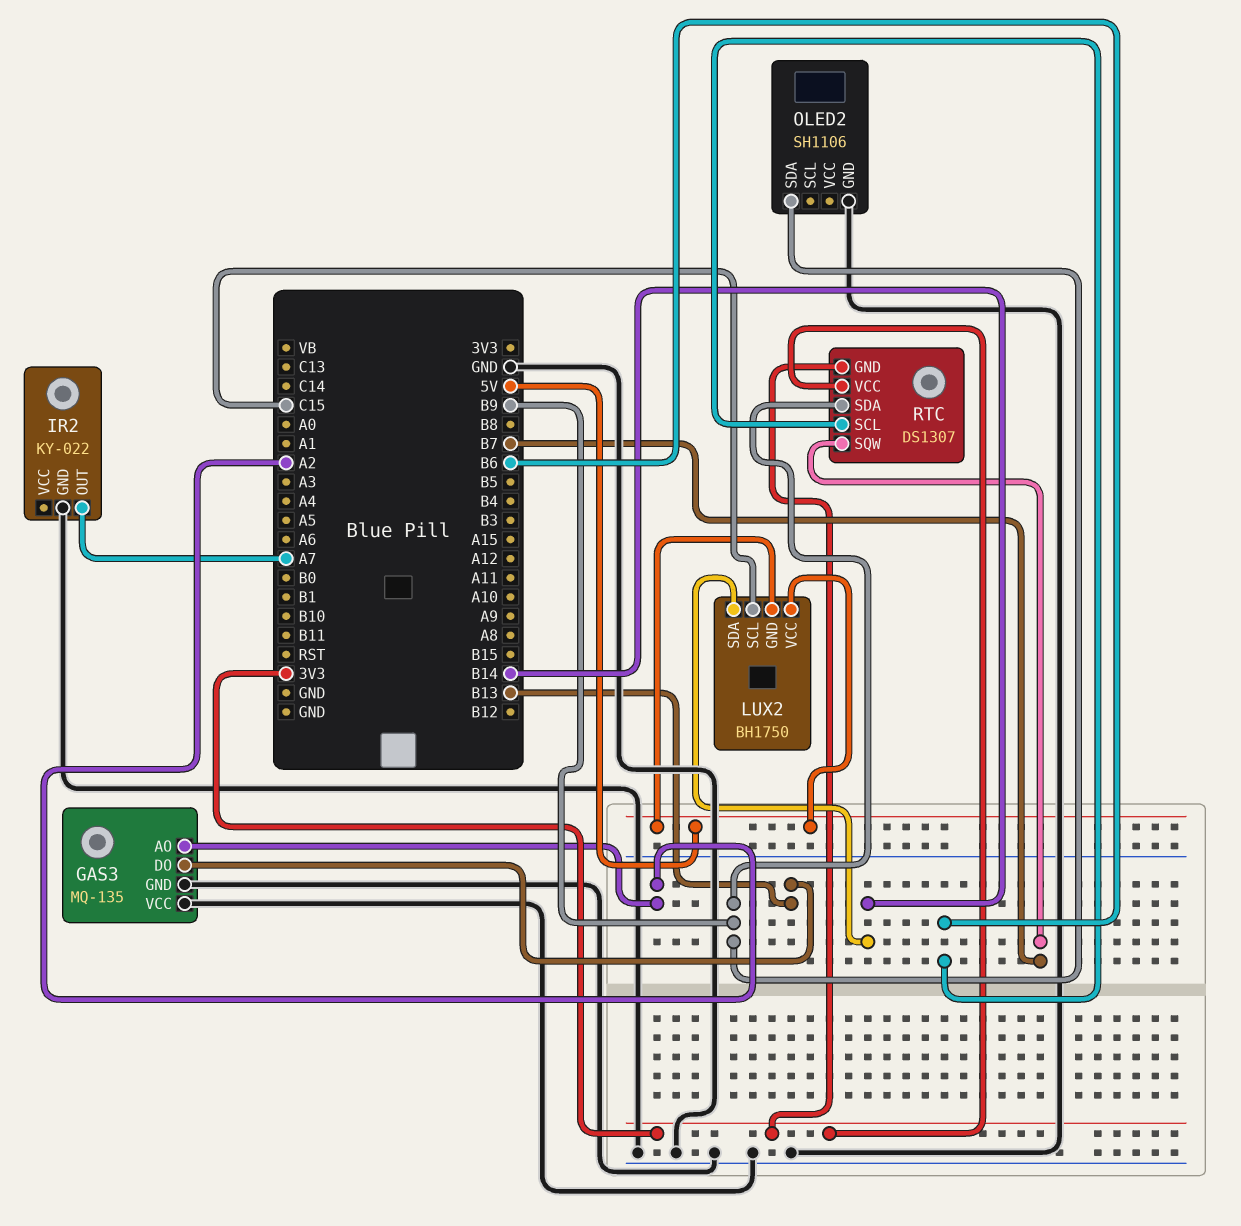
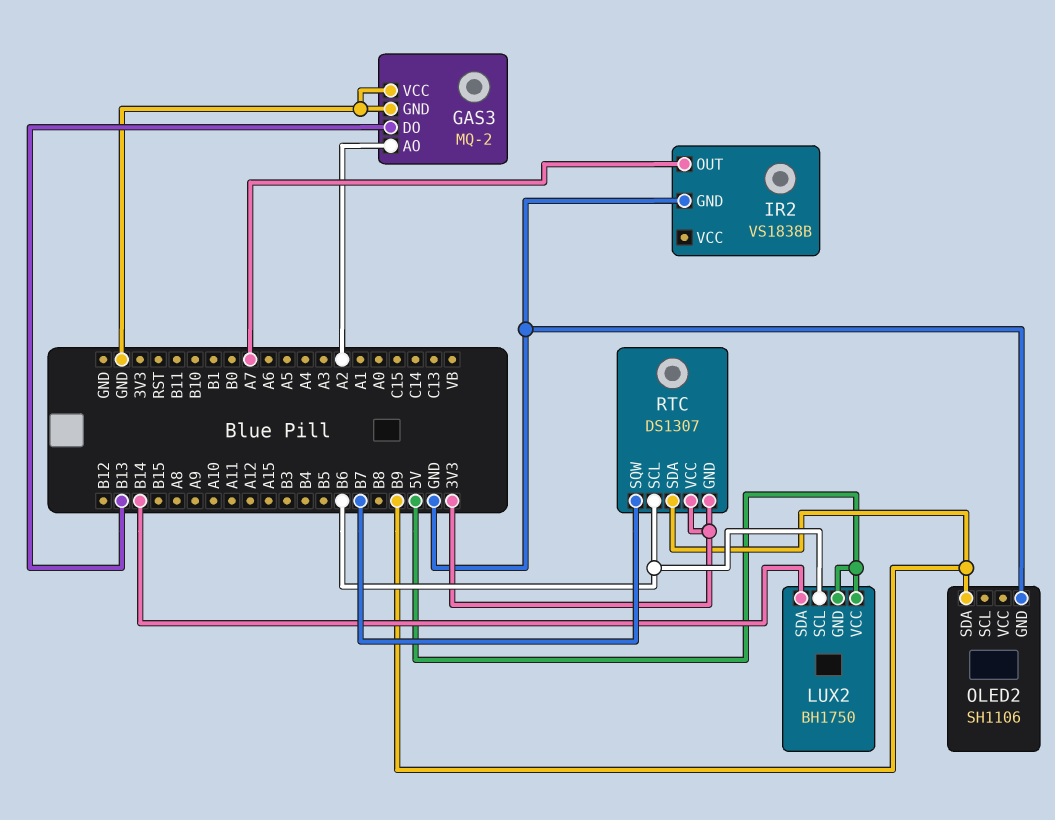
GAS3: MQ-135 -> MQ-2
IR2: KY-022 -> VS1838B
LUX2 pin SCL: C15 -> B6

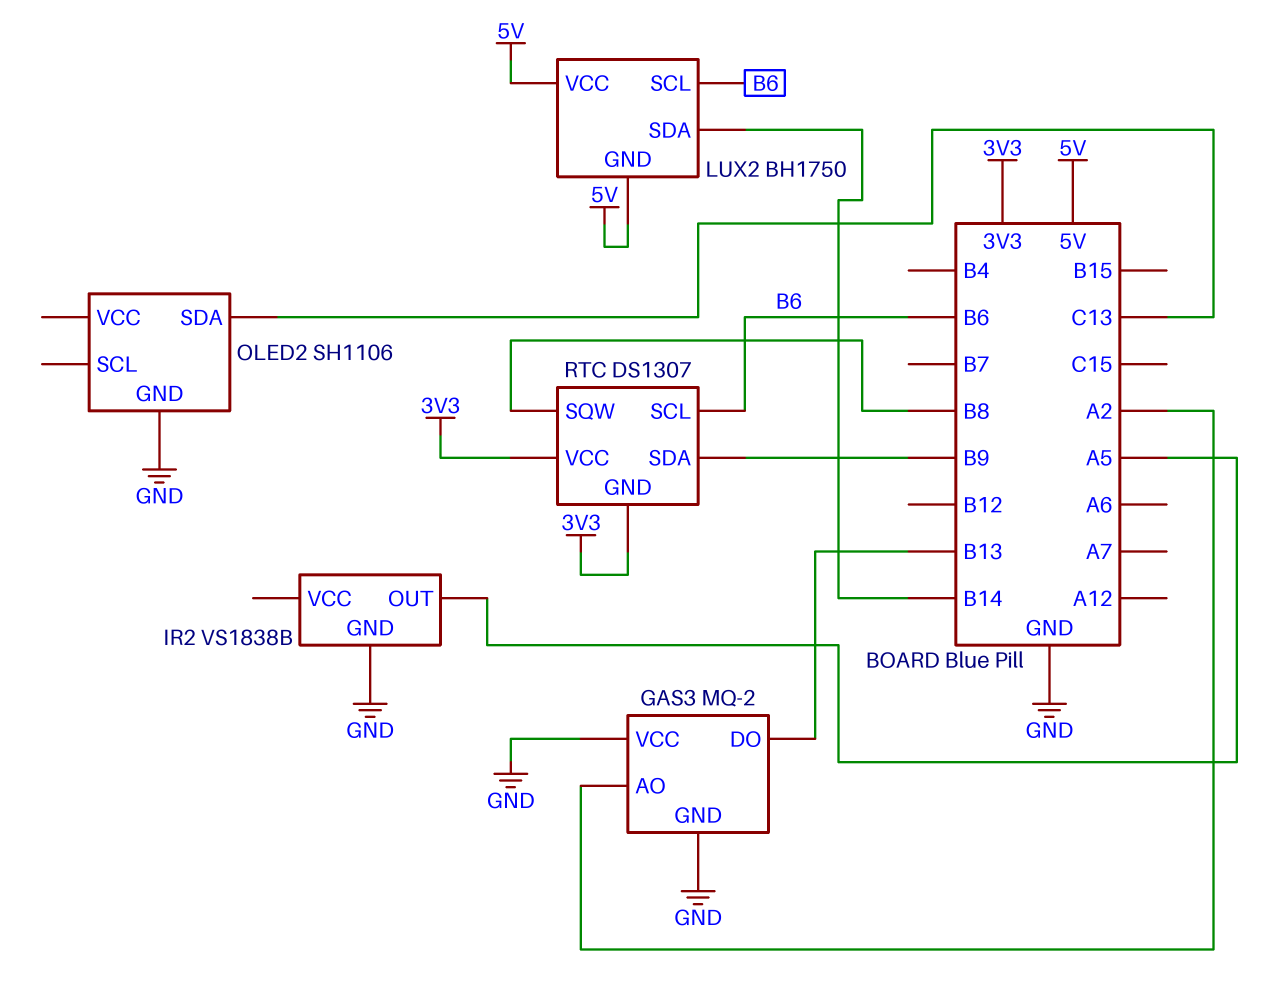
IR2 pin OUT: A7 -> A5
OLED2 pin SDA: B9 -> C13
RTC pin SQW: B7 -> B8

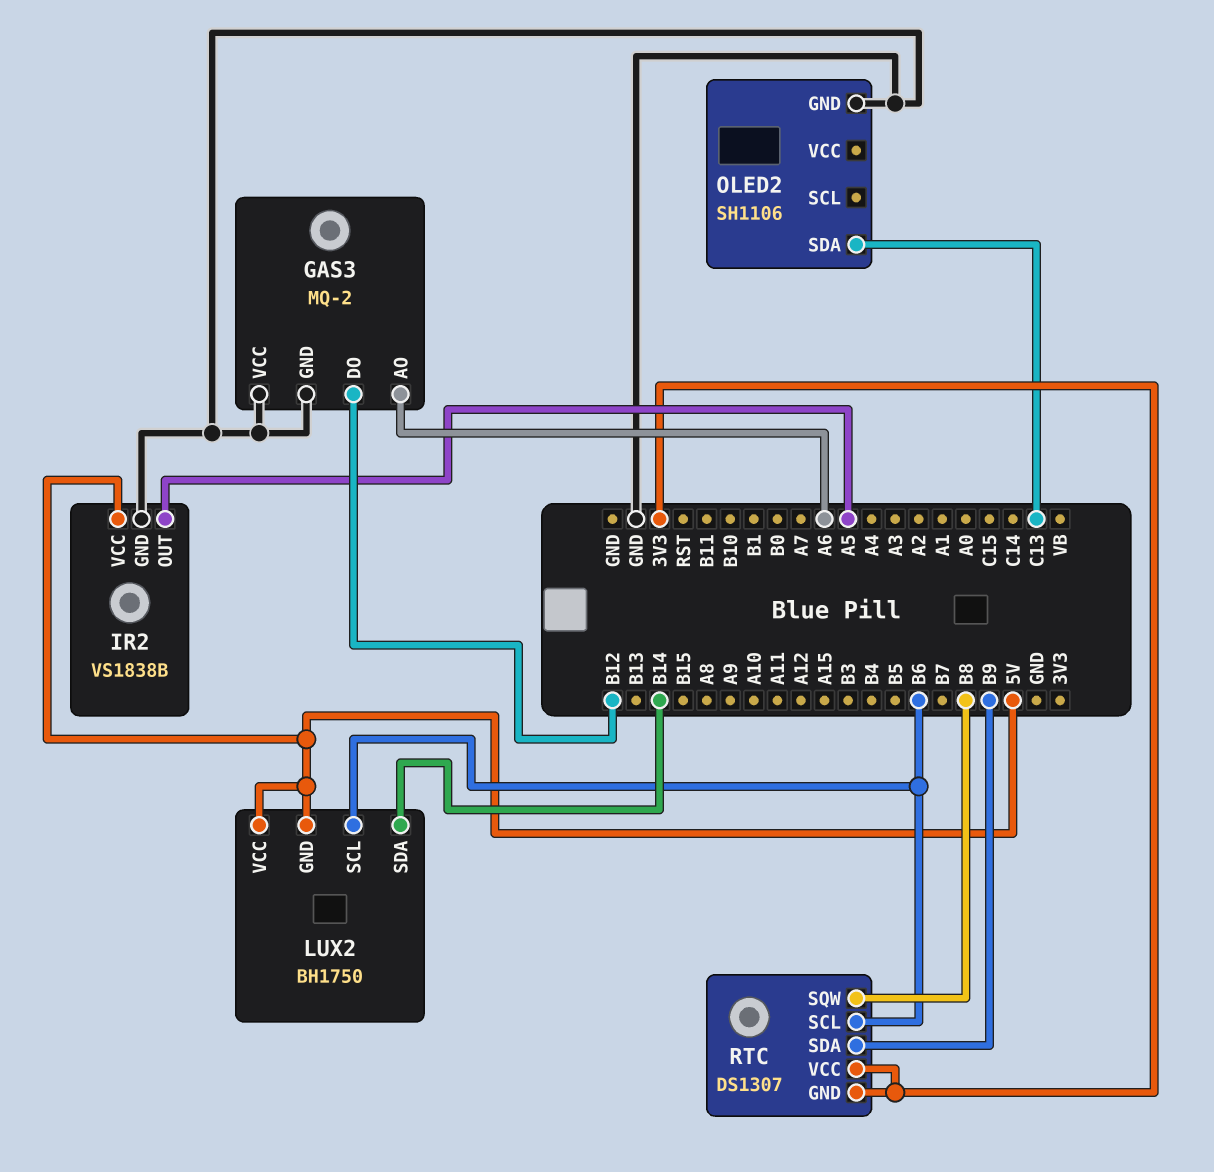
GAS3 pin AO: A2 -> A6
GAS3 pin DO: B13 -> B12
IR2 pin VCC: none -> 5V

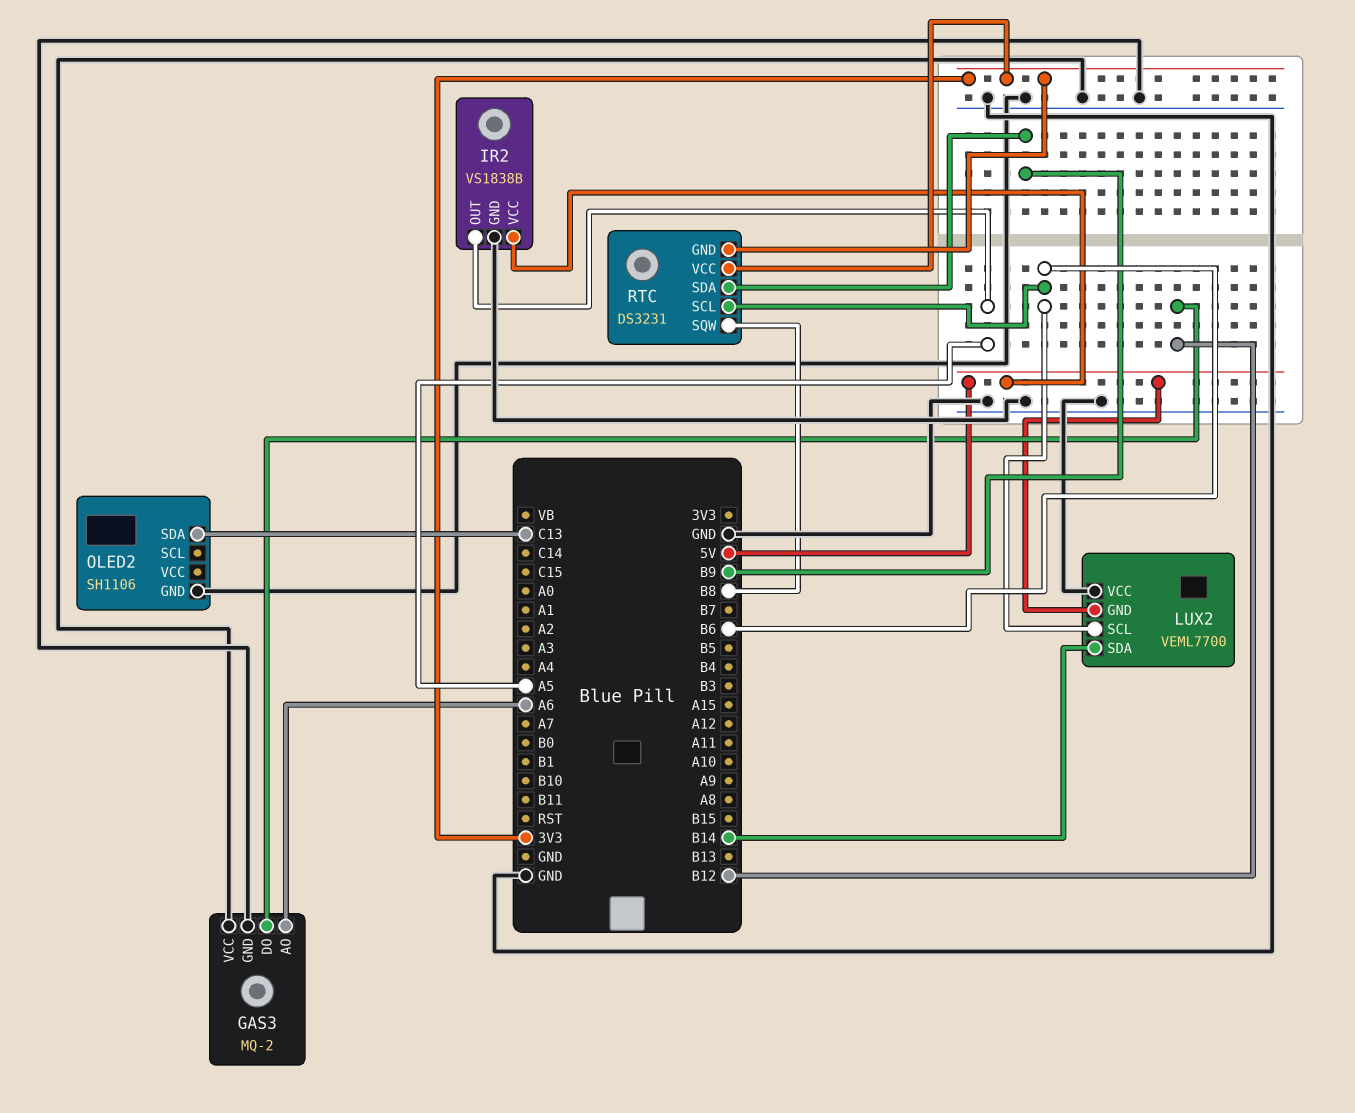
LUX2: BH1750 -> VEML7700
LUX2 pin VCC: 5V -> GND
RTC: DS1307 -> DS3231

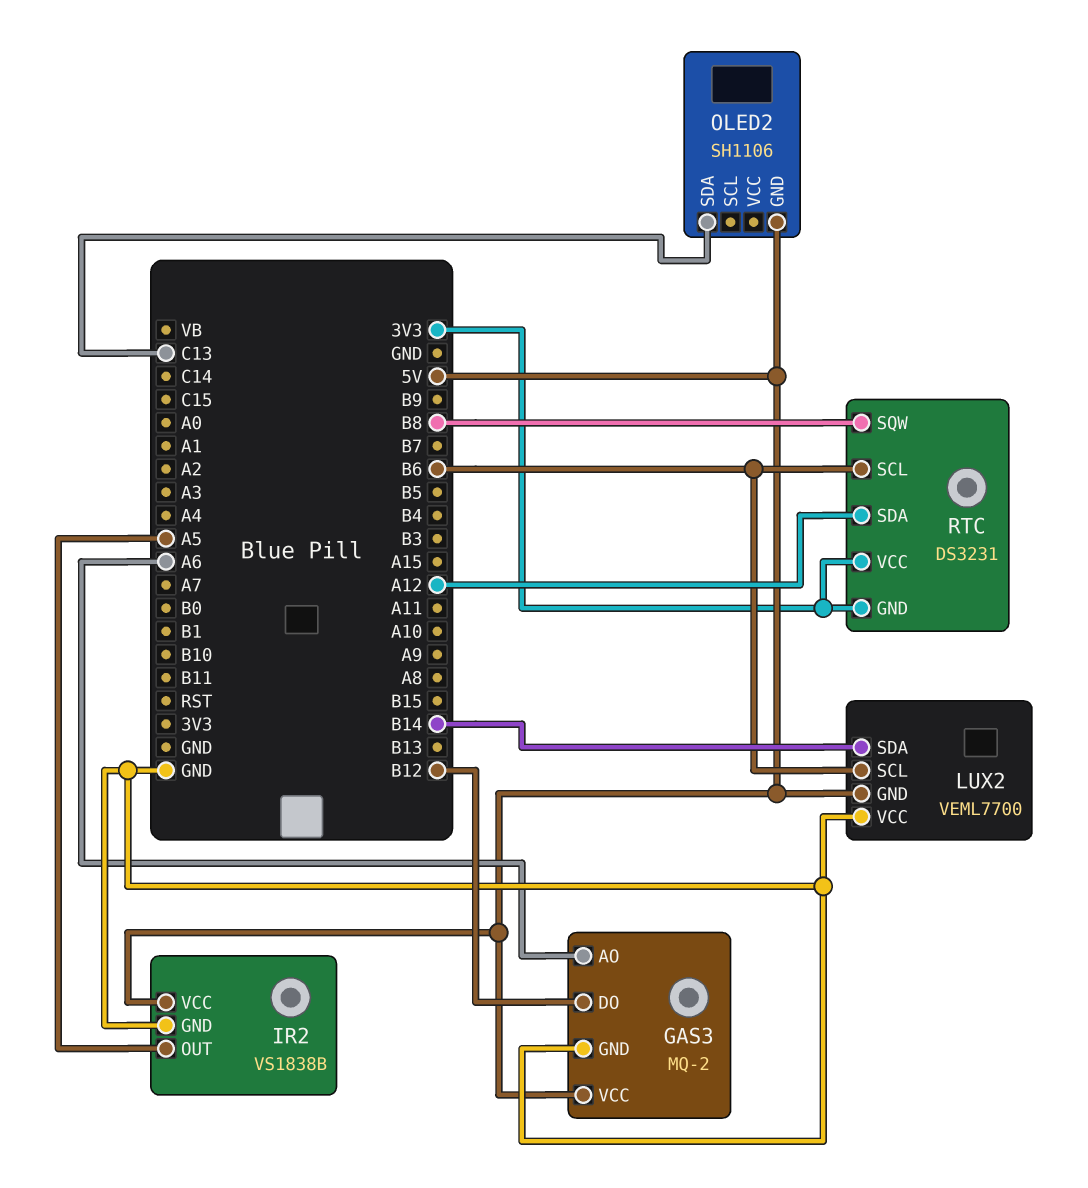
GAS3 pin VCC: GND -> 5V
OLED2 pin GND: GND -> 5V
RTC pin SDA: B9 -> A12

